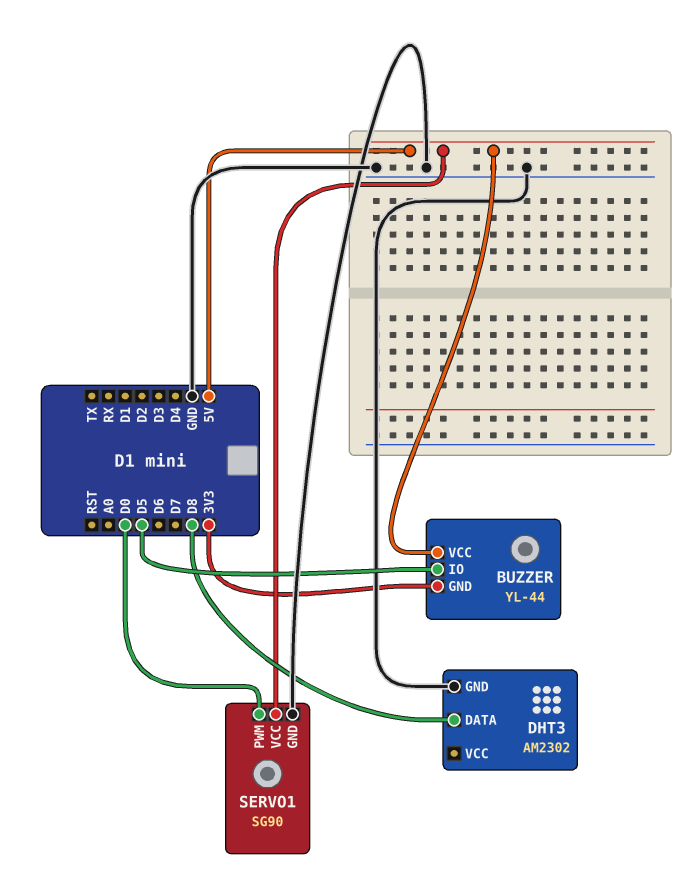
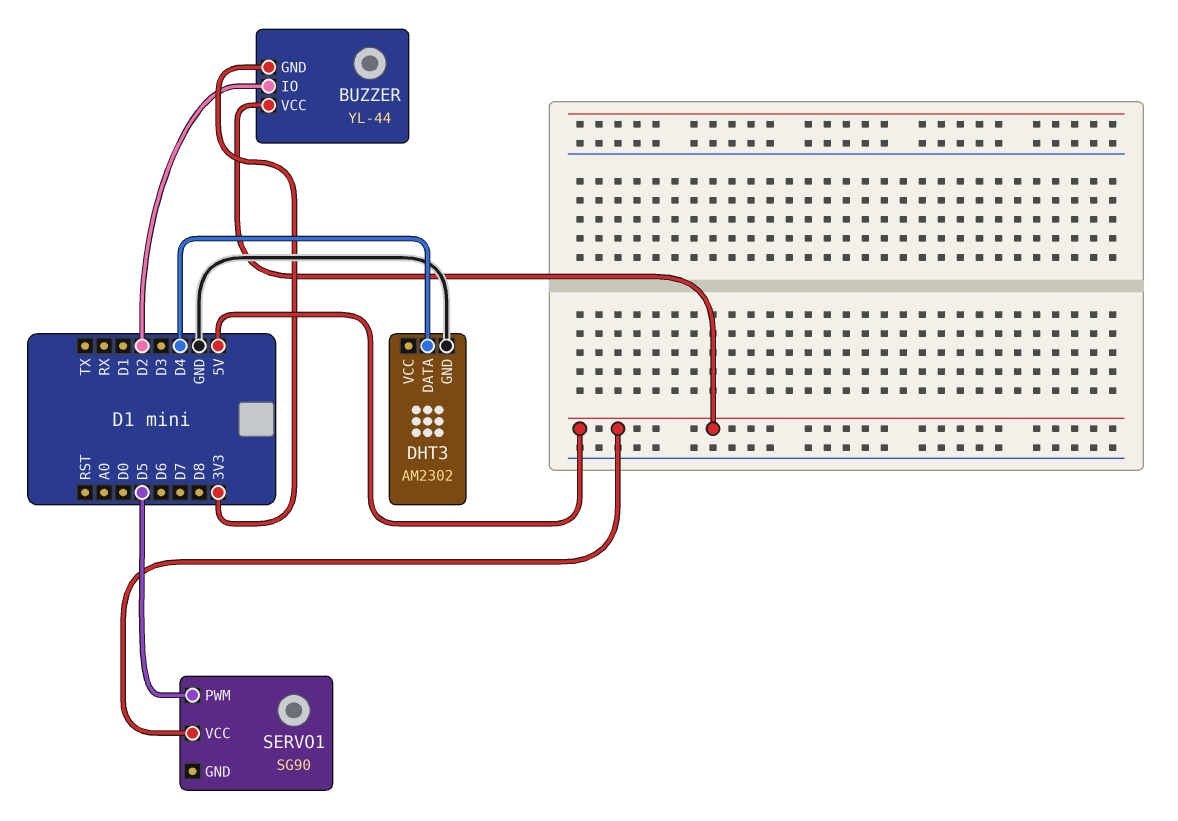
BUZZER pin IO: D5 -> D2
DHT3 pin DATA: D8 -> D4
SERVO1 pin GND: GND -> none
SERVO1 pin PWM: D0 -> D5

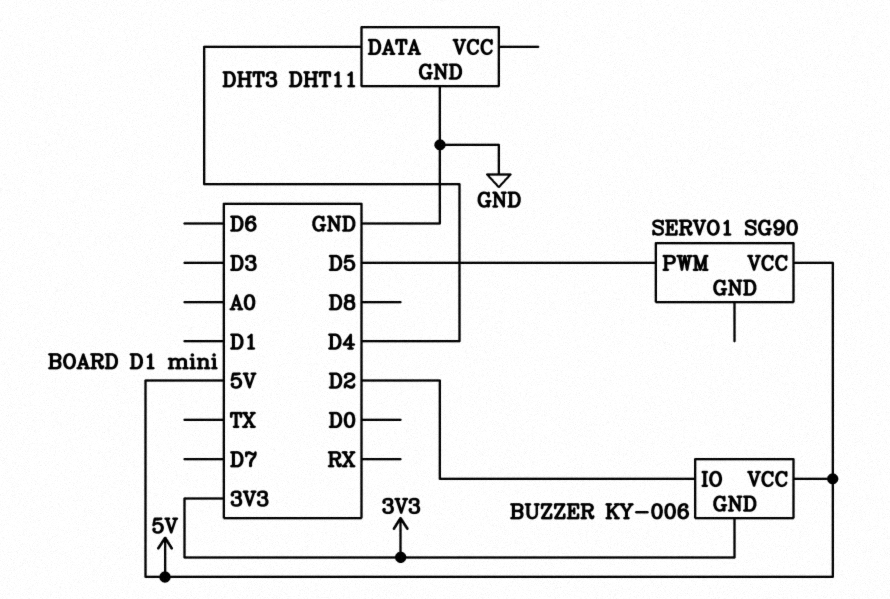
BUZZER: YL-44 -> KY-006
DHT3: AM2302 -> DHT11

